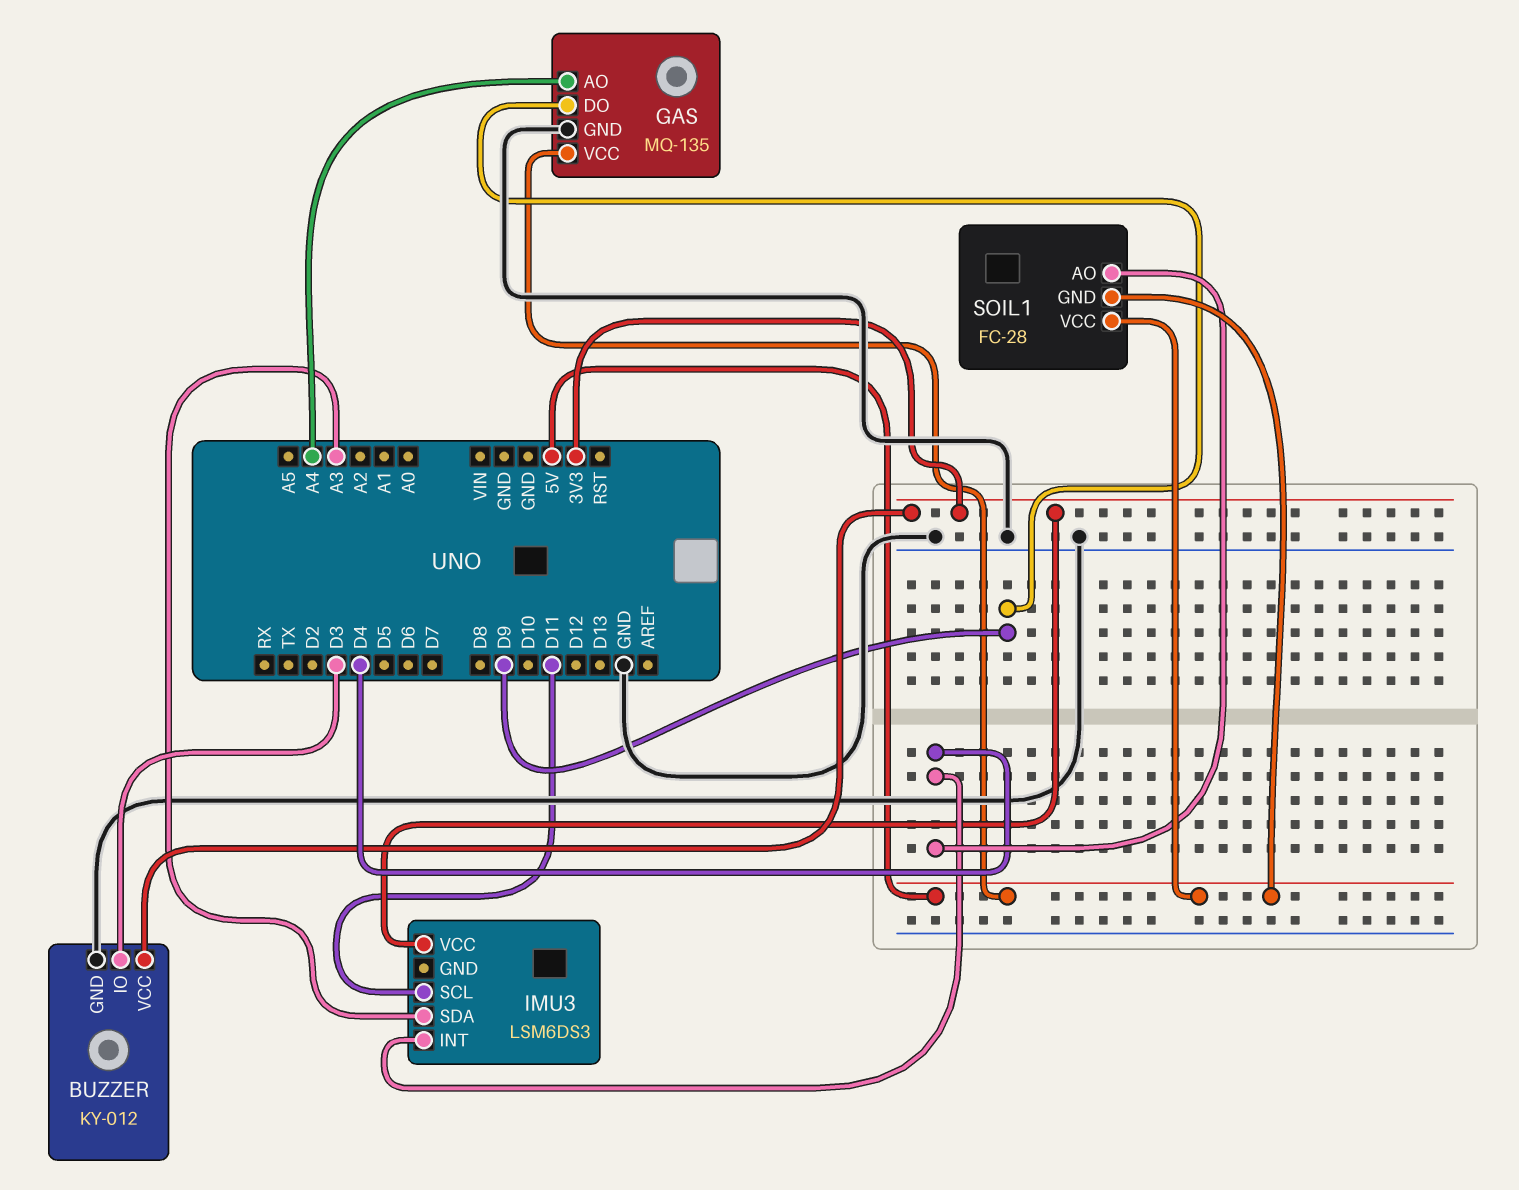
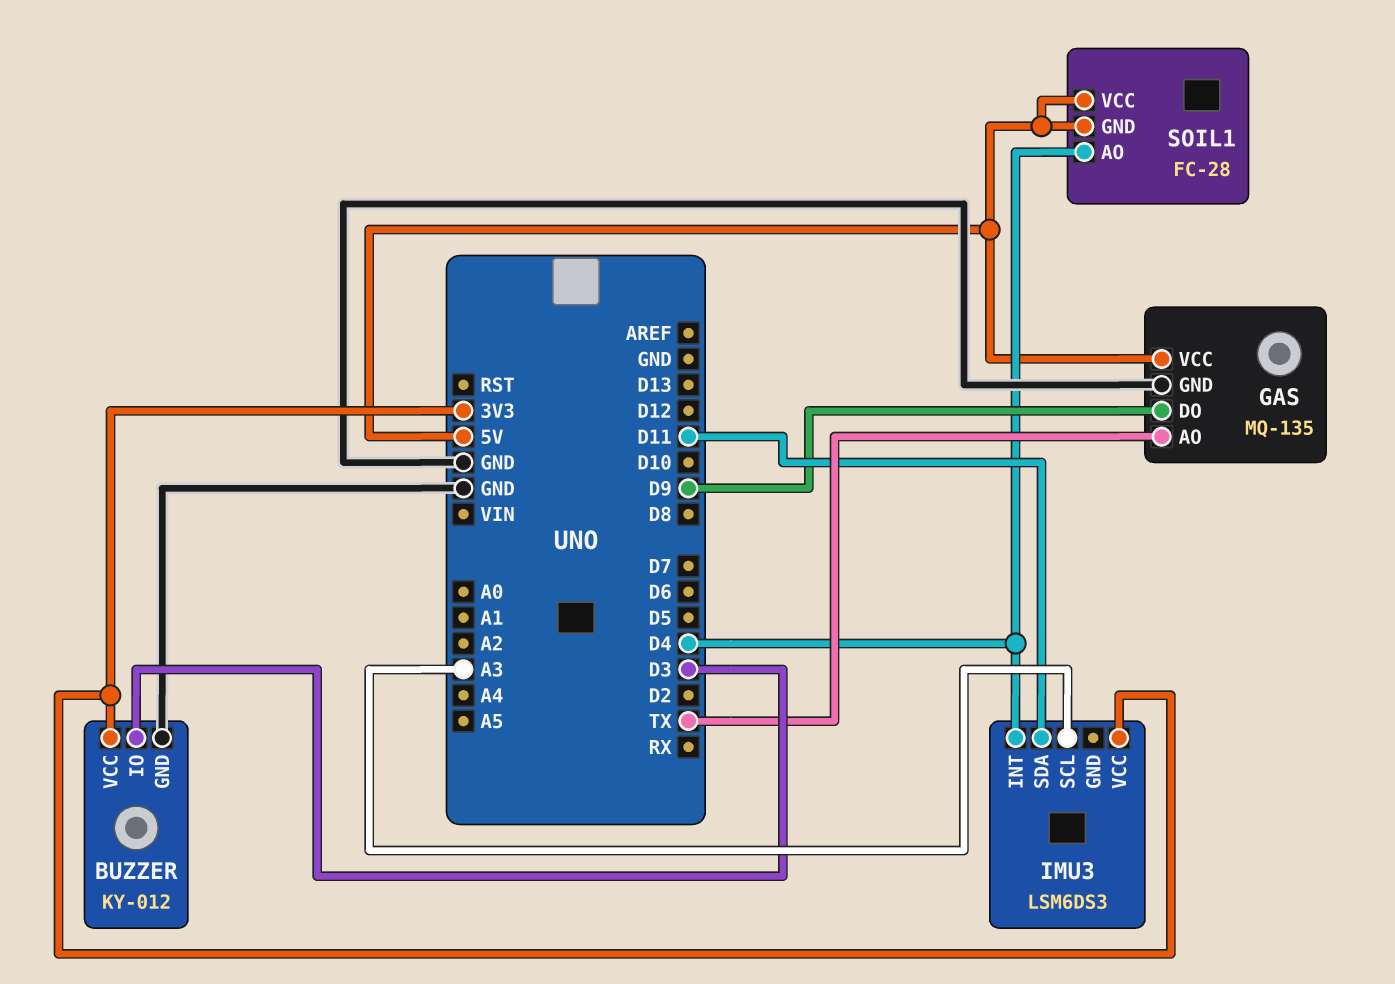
GAS pin AO: A4 -> TX
IMU3 pin SCL: D11 -> A3
IMU3 pin SDA: A3 -> D11

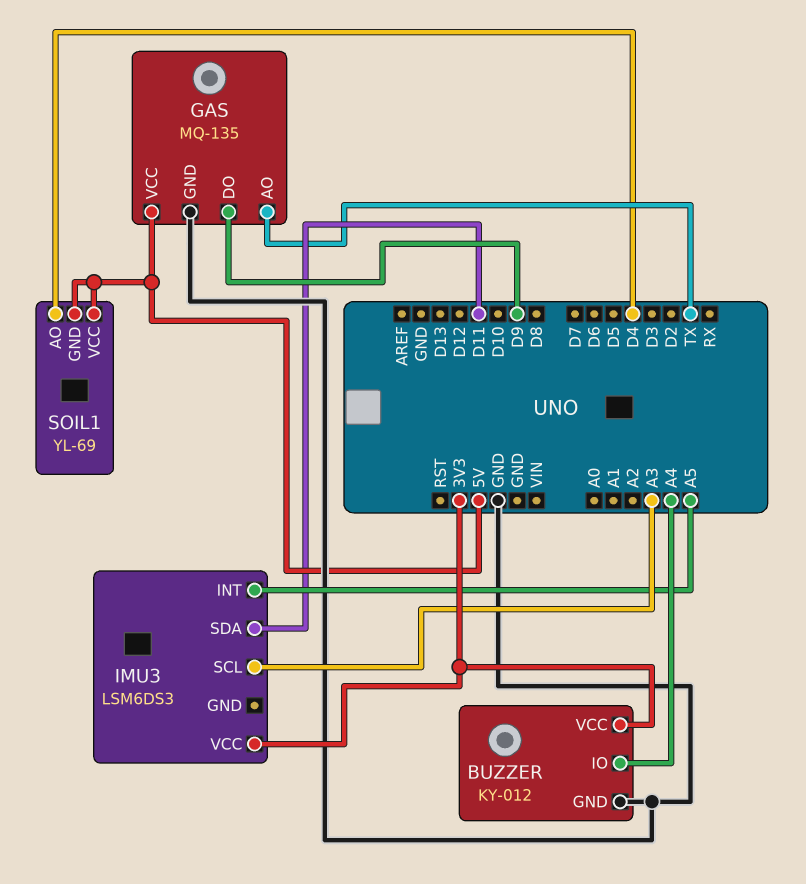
BUZZER pin IO: D3 -> A4
IMU3 pin INT: D4 -> A5
SOIL1: FC-28 -> YL-69

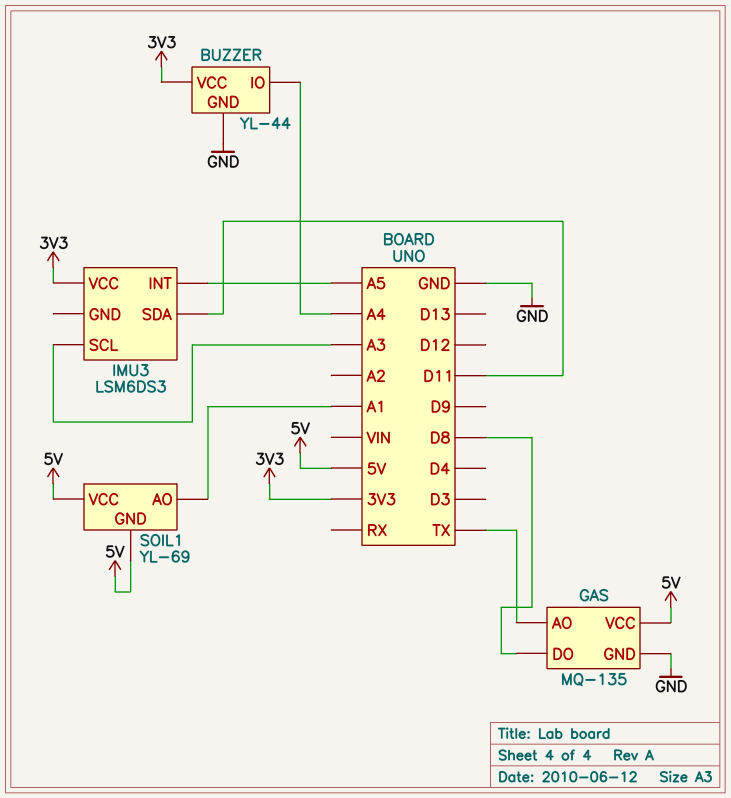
BUZZER: KY-012 -> YL-44
GAS pin DO: D9 -> D8
SOIL1 pin AO: D4 -> A1

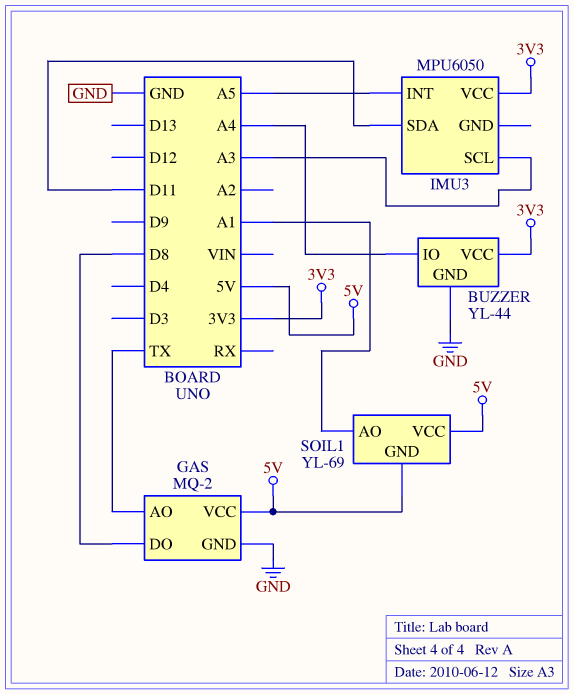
GAS: MQ-135 -> MQ-2
IMU3: LSM6DS3 -> MPU6050

